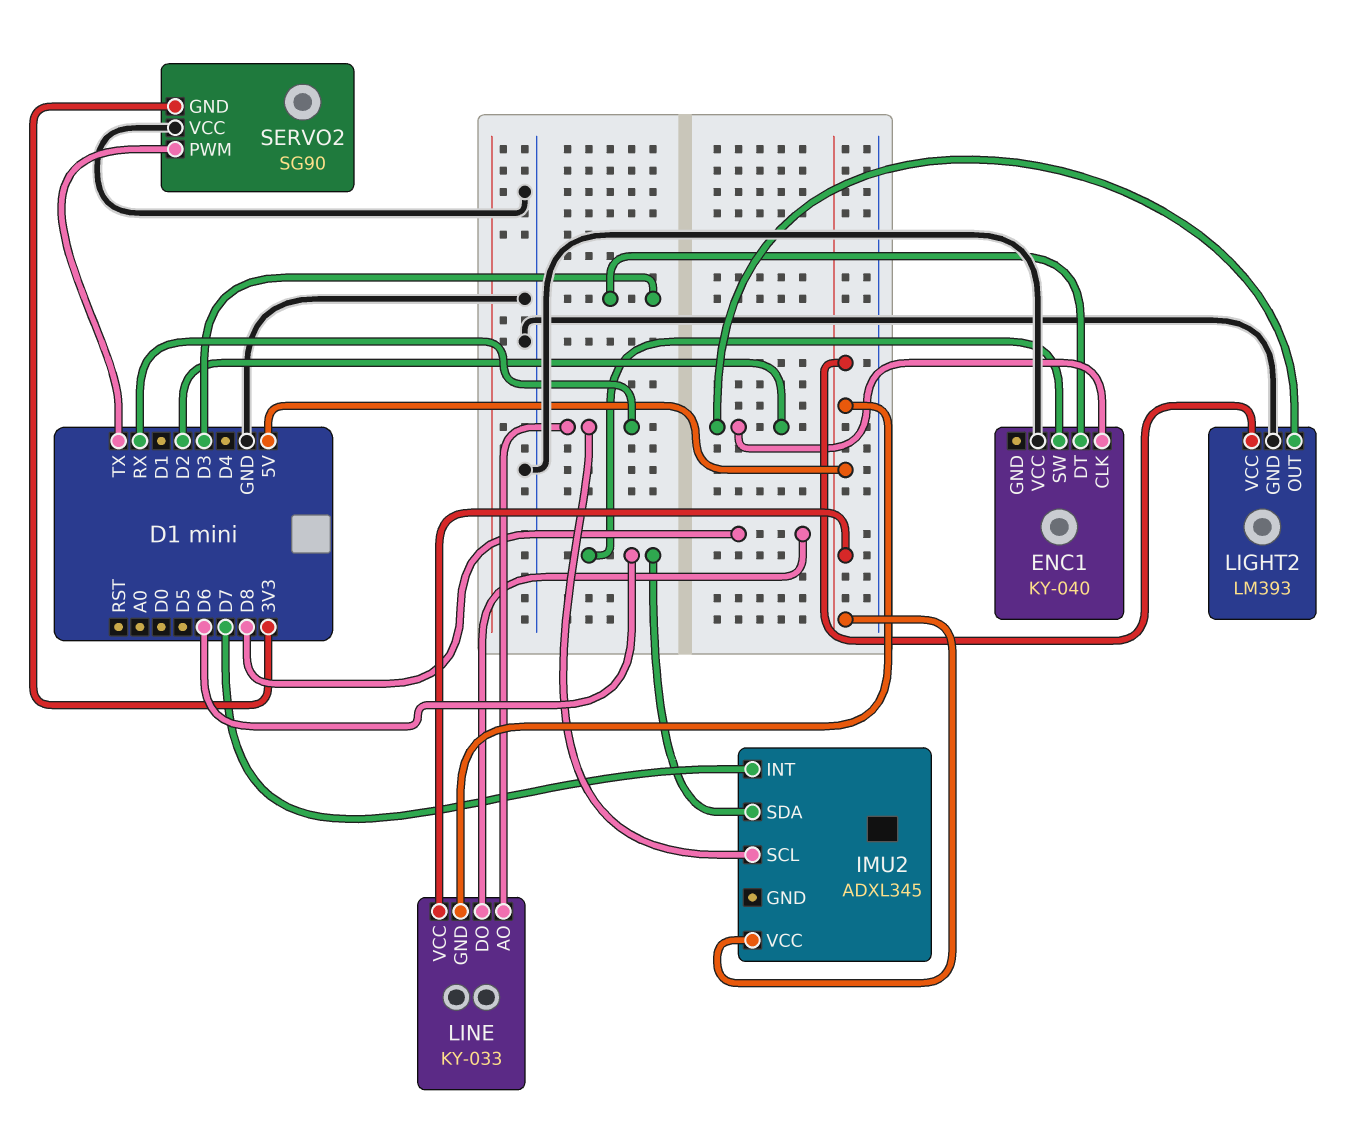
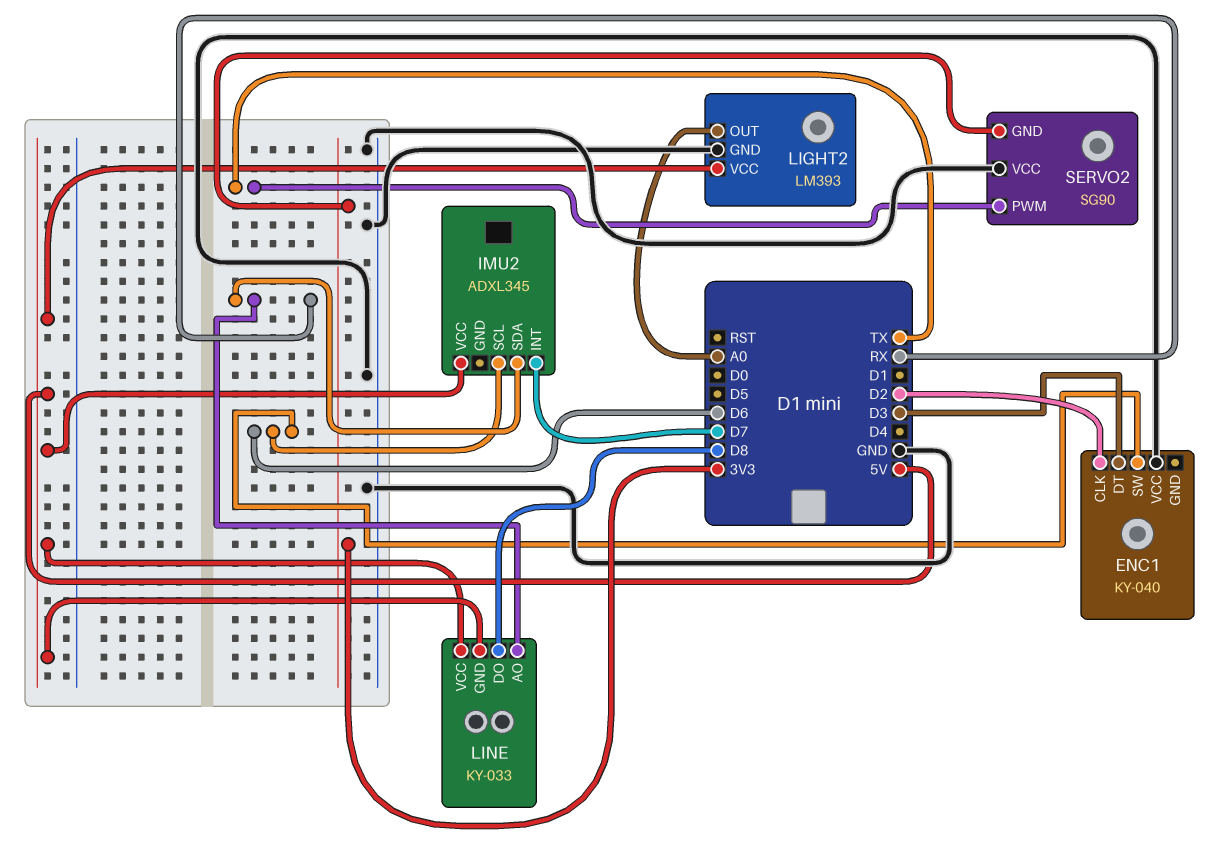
IMU2 pin SCL: RX -> D6
IMU2 pin SDA: D6 -> RX
LIGHT2 pin OUT: D2 -> A0

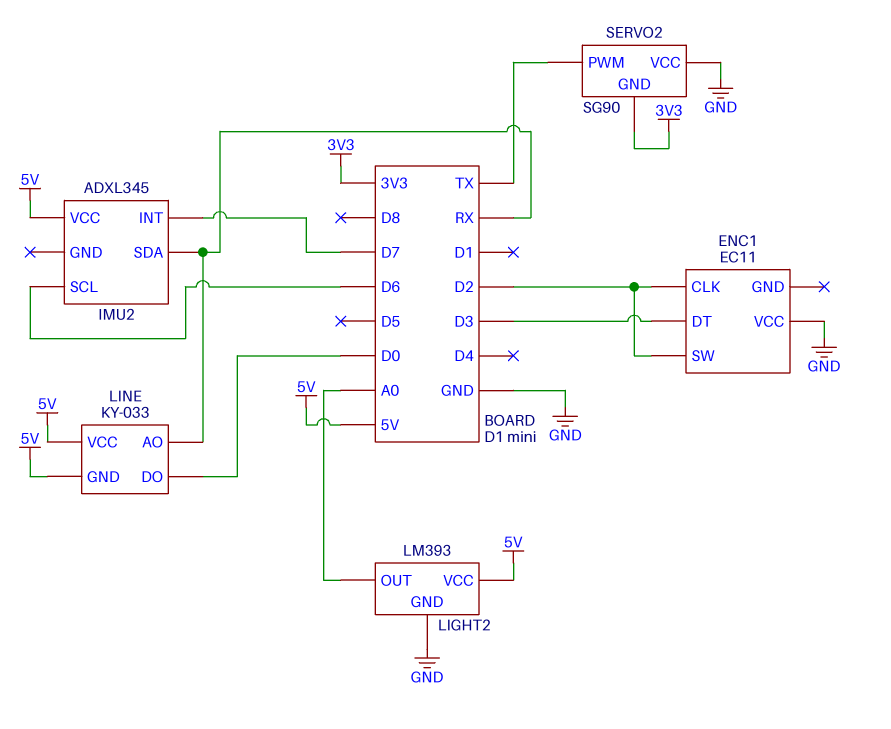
ENC1: KY-040 -> EC11
ENC1 pin SW: D6 -> D2
LINE pin DO: D8 -> D0

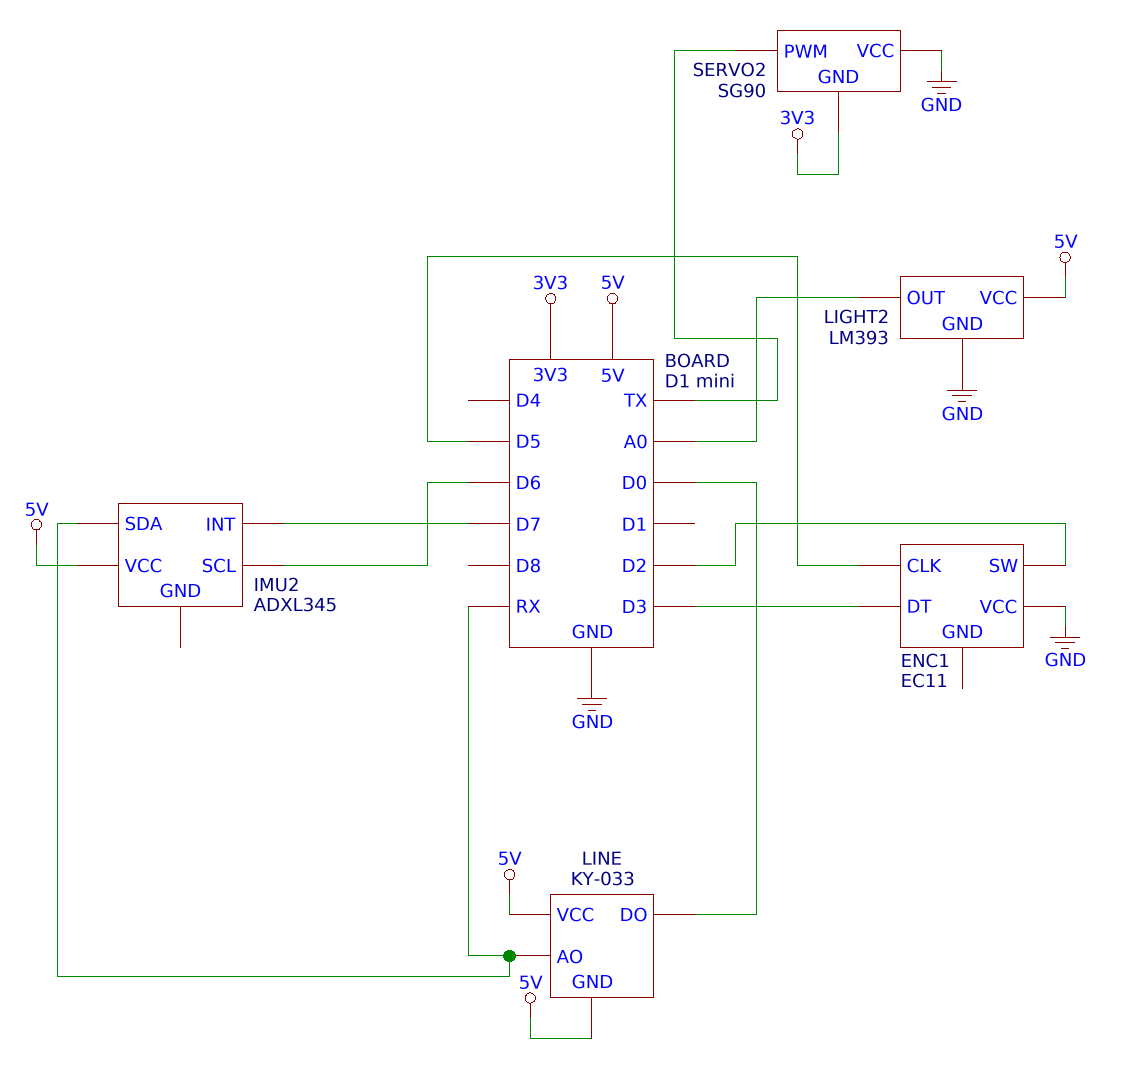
ENC1 pin CLK: D2 -> D5

